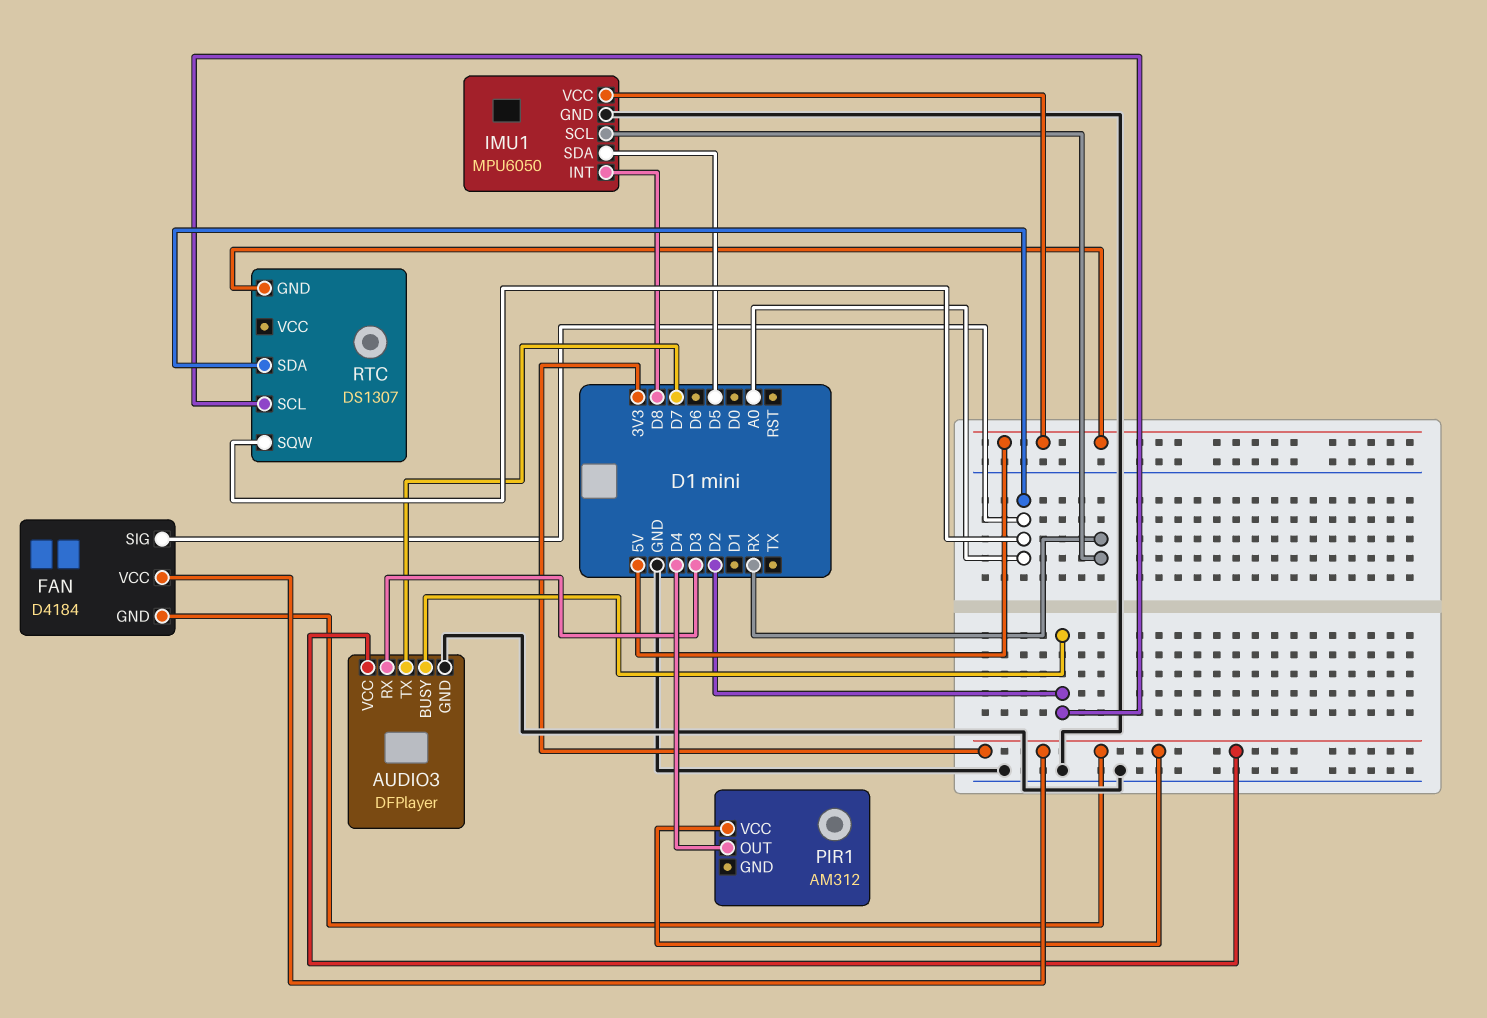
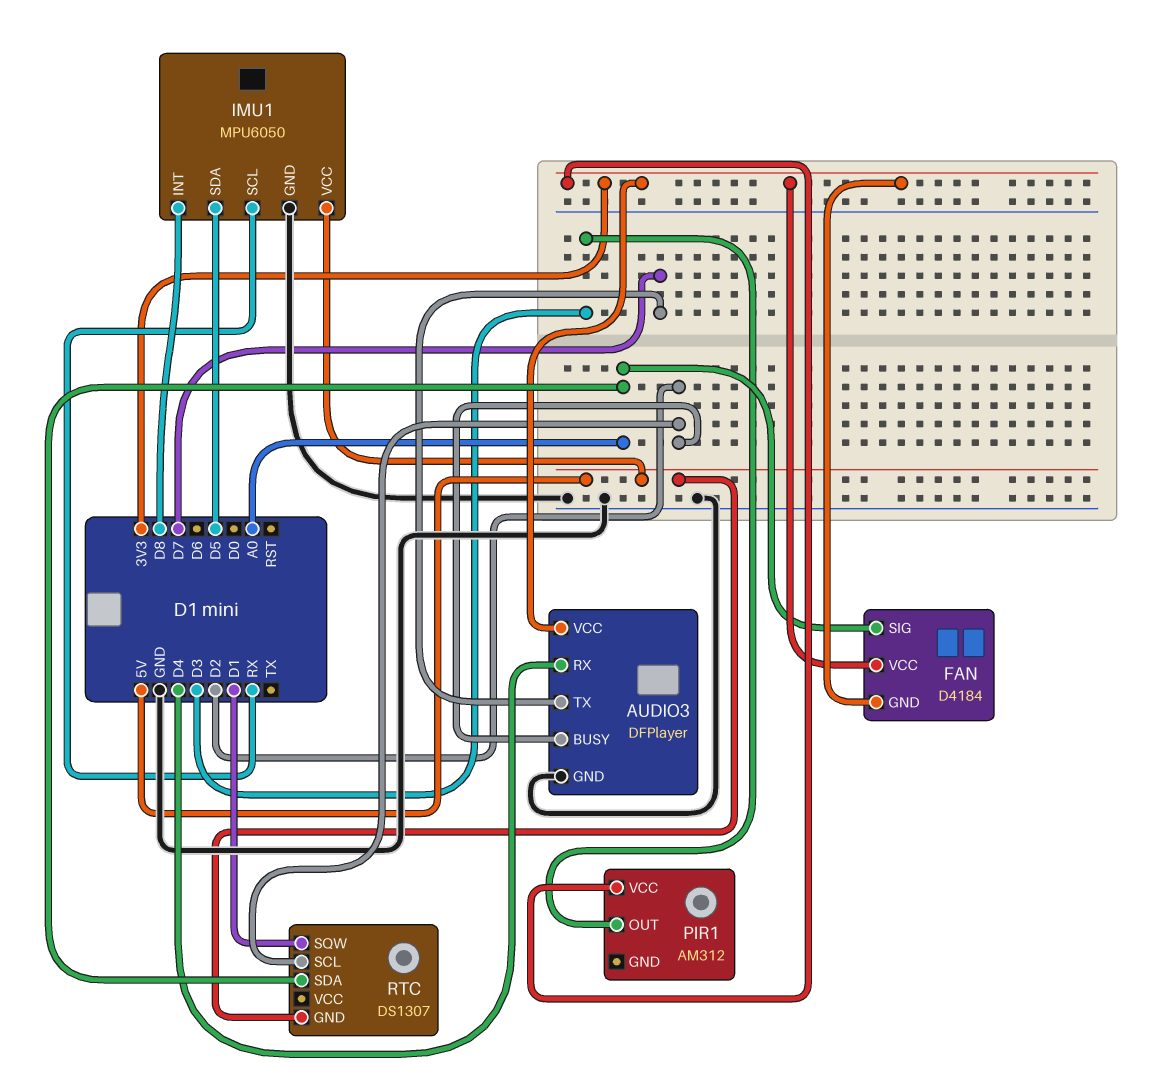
AUDIO3 pin RX: D3 -> D4
PIR1 pin OUT: D4 -> D3
RTC pin SQW: A0 -> D1

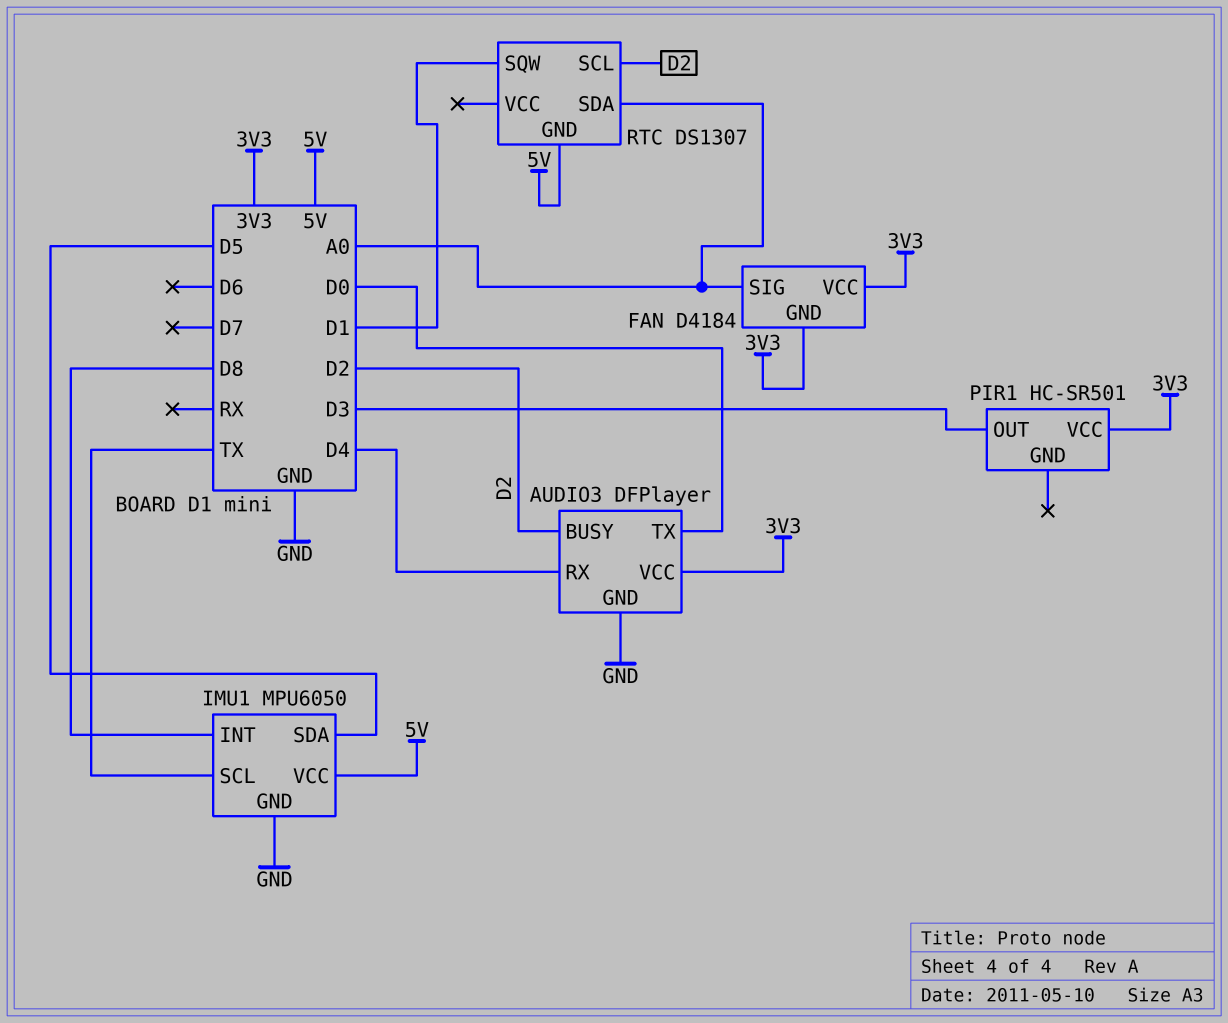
AUDIO3 pin TX: D7 -> D0
IMU1 pin SCL: RX -> TX
PIR1: AM312 -> HC-SR501

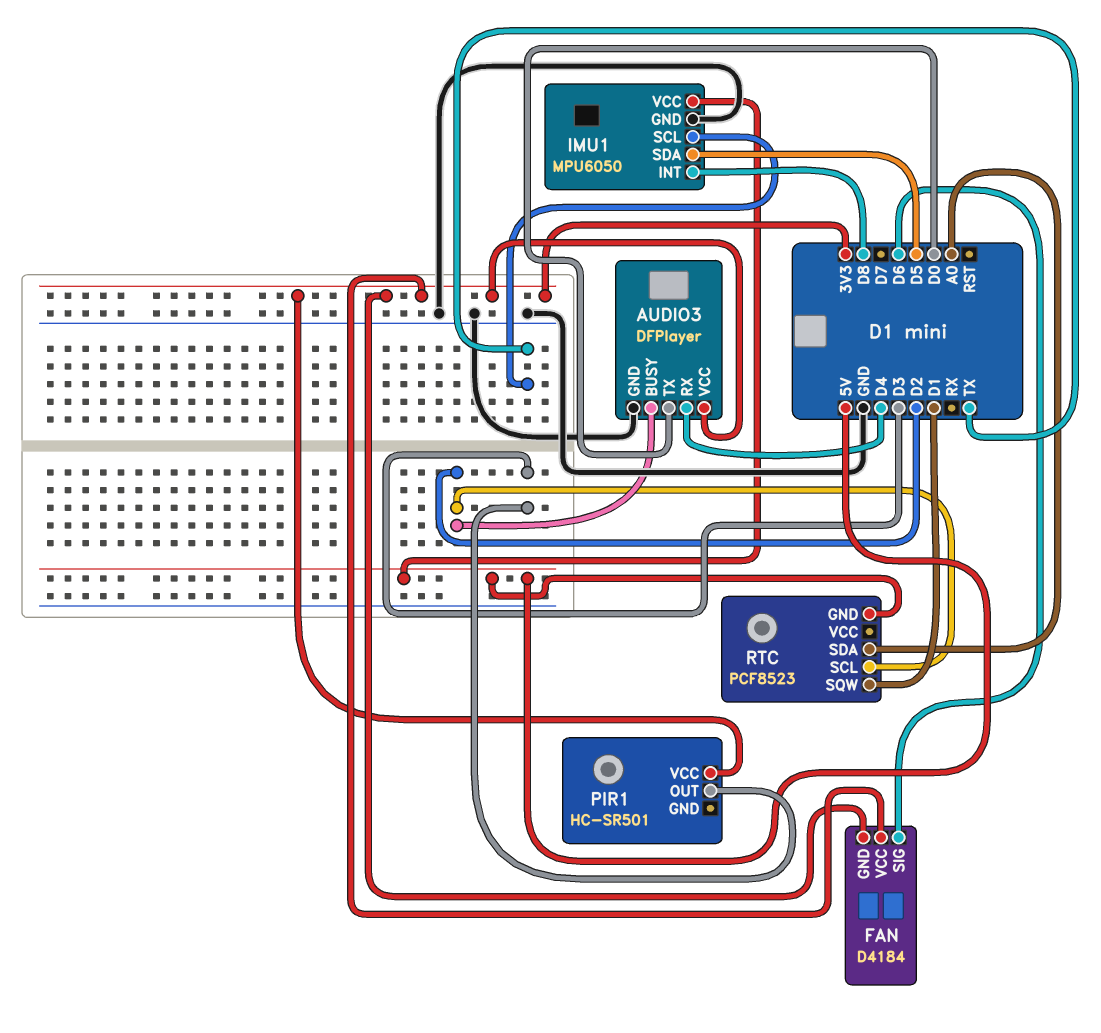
FAN pin SIG: A0 -> D6
RTC: DS1307 -> PCF8523

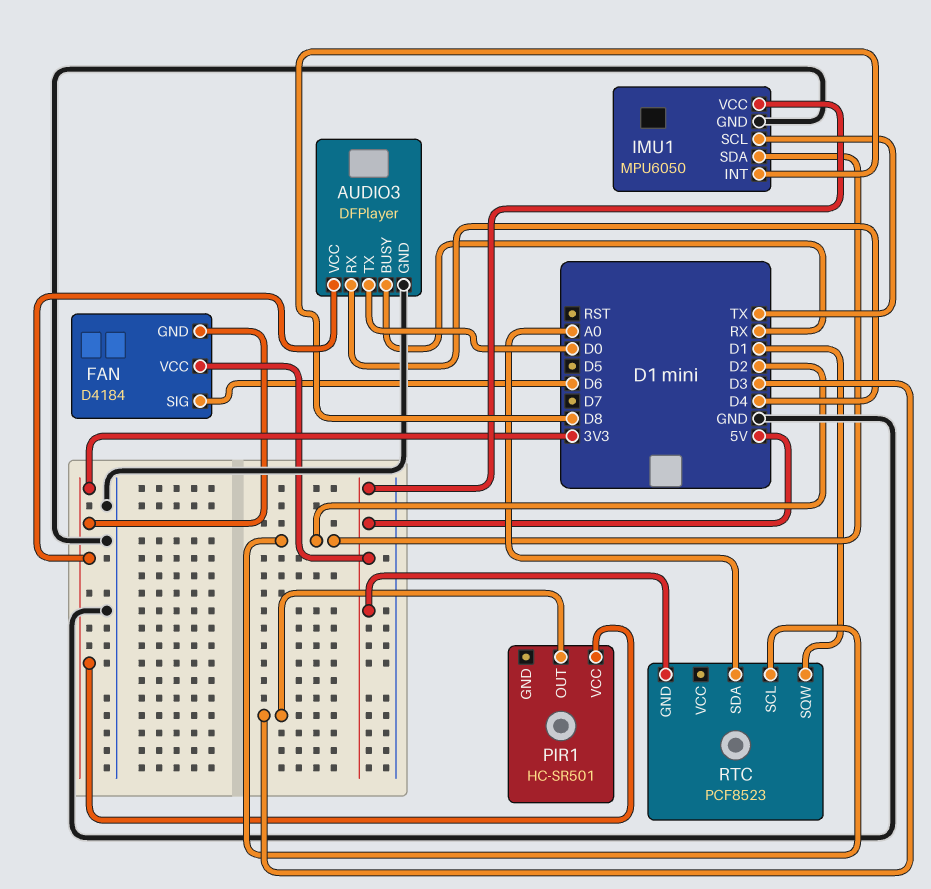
AUDIO3 pin BUSY: D2 -> RX
FAN pin VCC: 3V3 -> 5V
IMU1 pin SDA: D5 -> D2

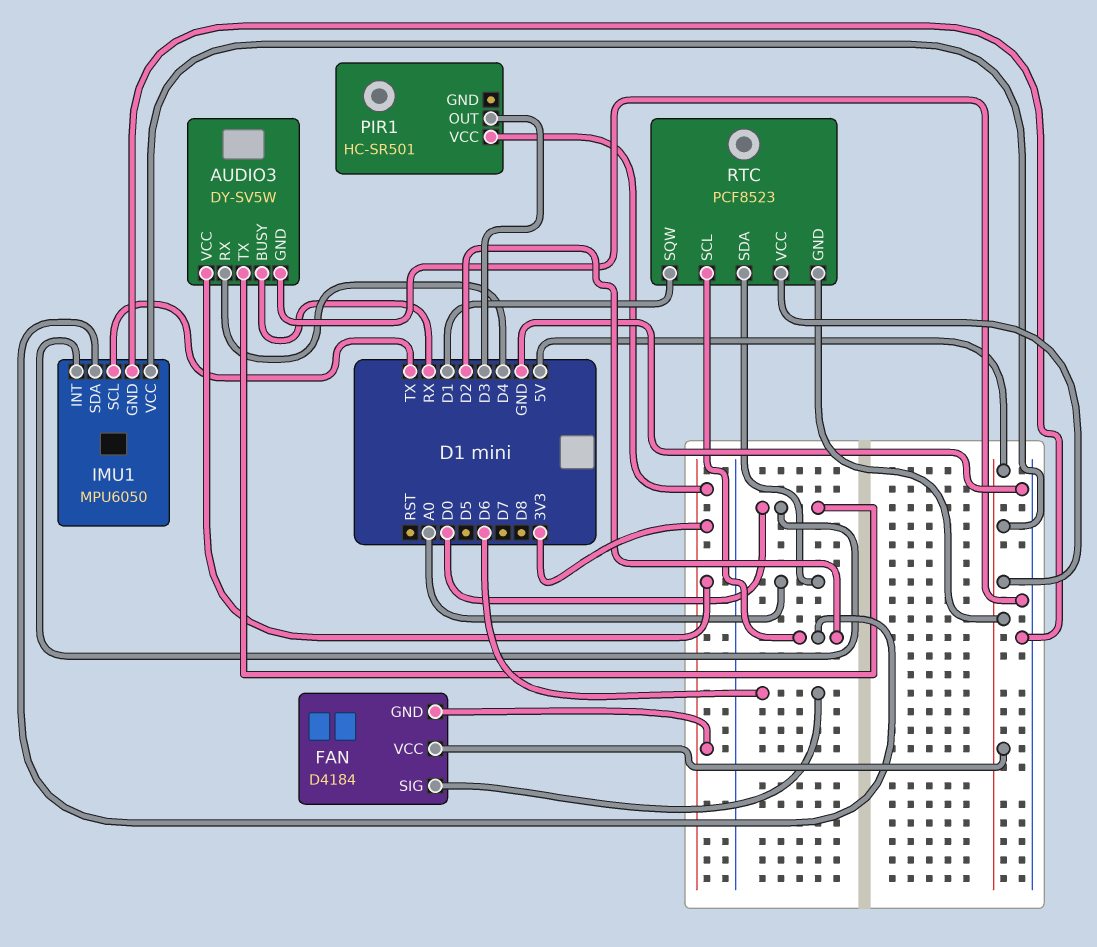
AUDIO3: DFPlayer -> DY-SV5W
IMU1 pin INT: D8 -> D0
RTC pin VCC: none -> 5V

